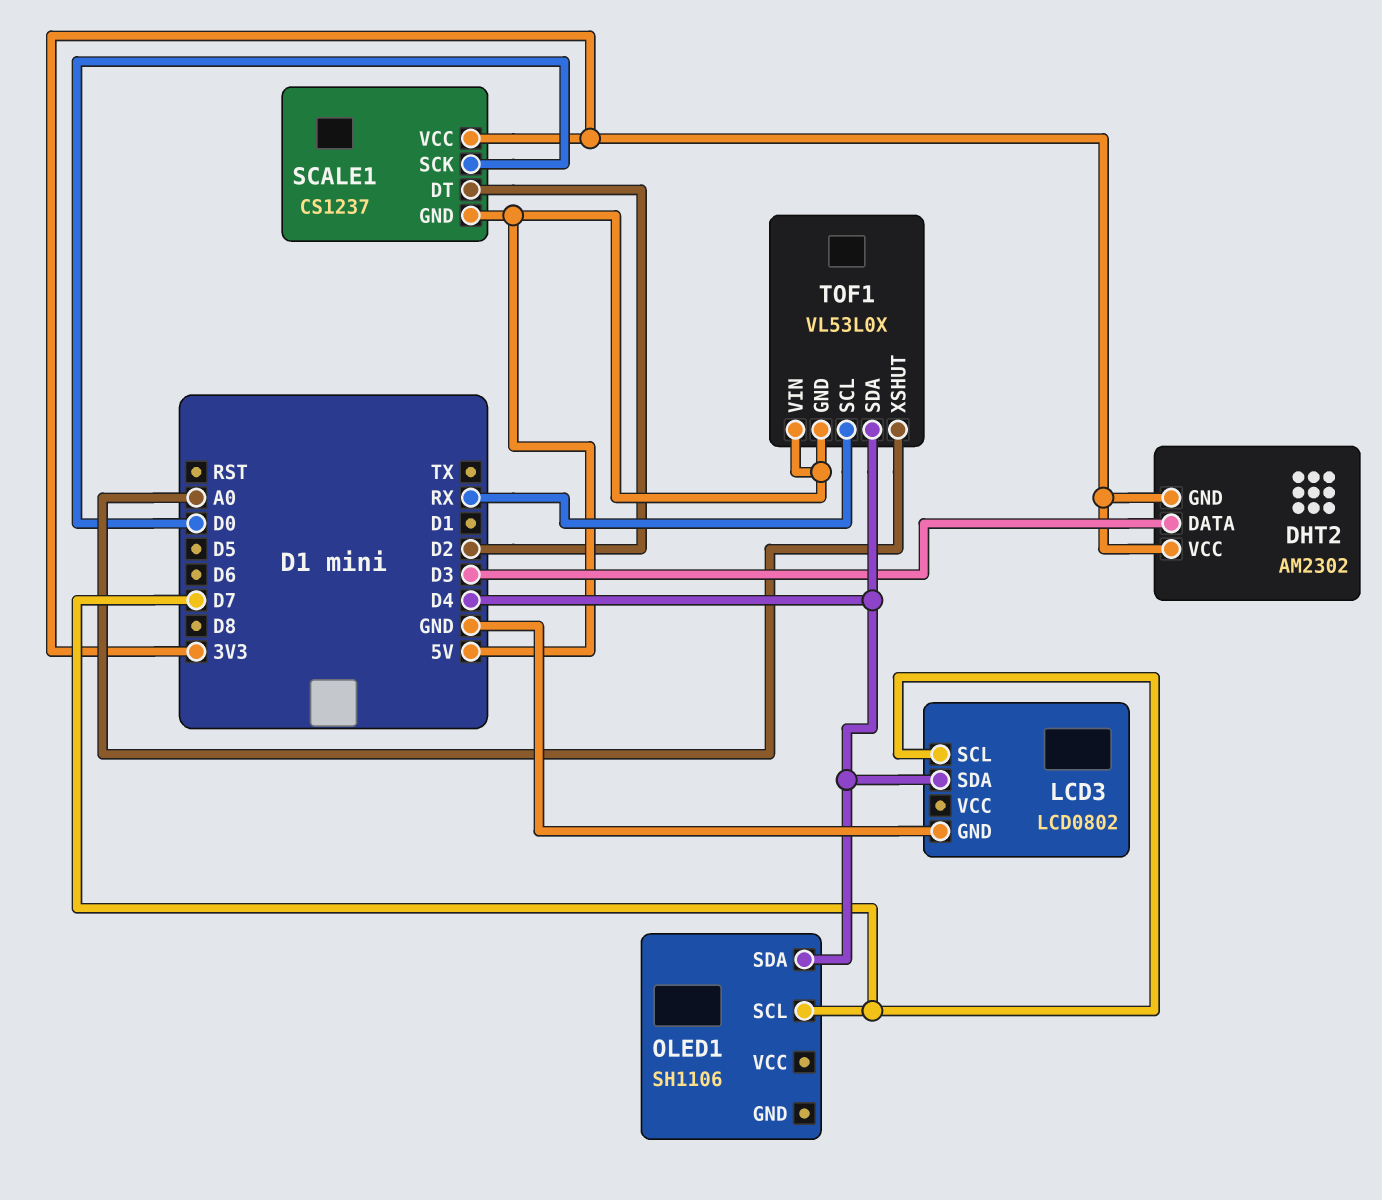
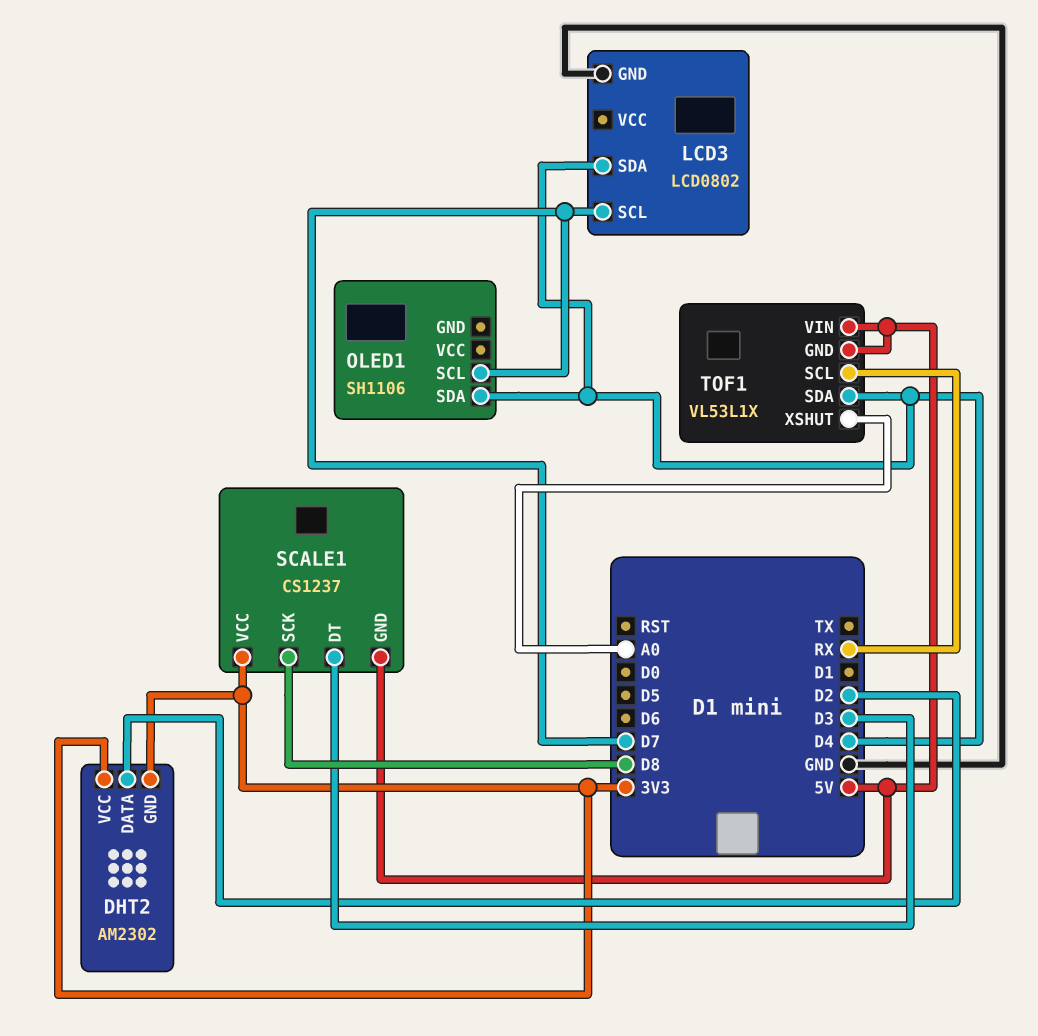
DHT2 pin DATA: D3 -> D2
SCALE1 pin DT: D2 -> D3
SCALE1 pin SCK: D0 -> D8
TOF1: VL53L0X -> VL53L1X

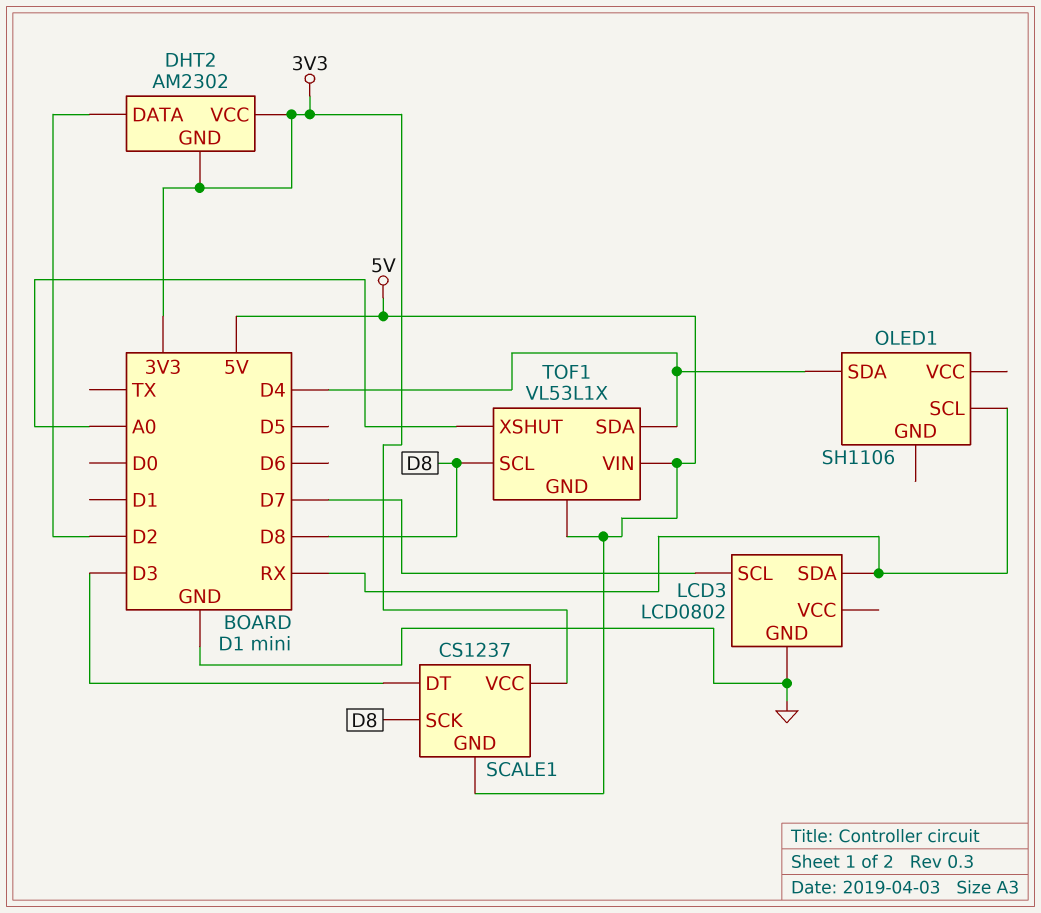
LCD3 pin SDA: D4 -> RX
OLED1 pin SCL: D7 -> RX
TOF1 pin SCL: RX -> D8

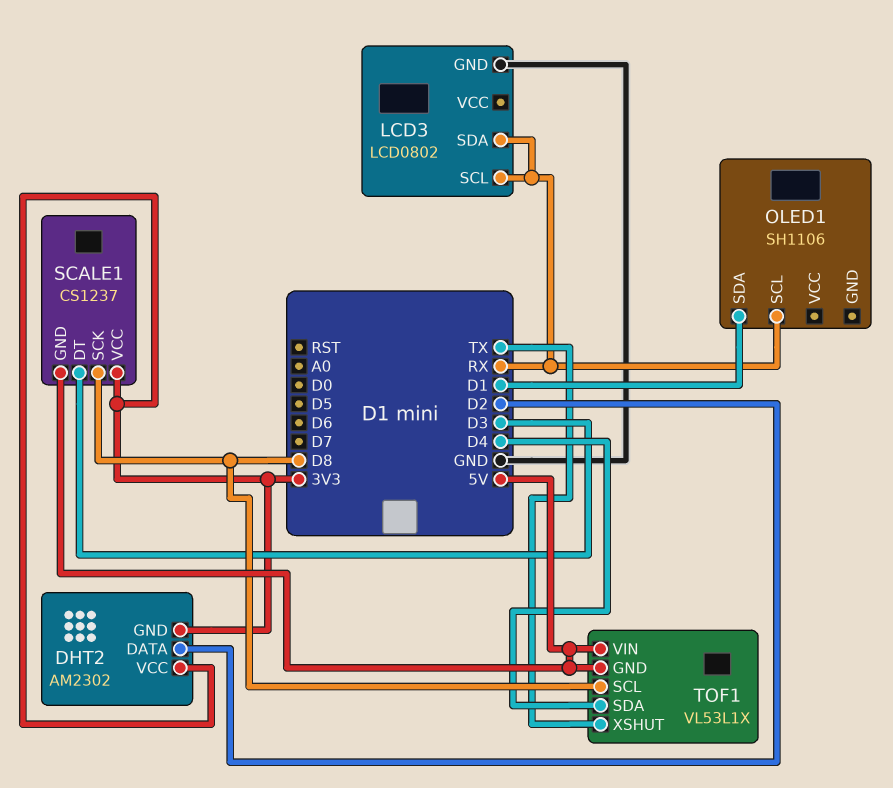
LCD3 pin SCL: D7 -> RX
OLED1 pin SDA: D4 -> D1
TOF1 pin XSHUT: A0 -> TX

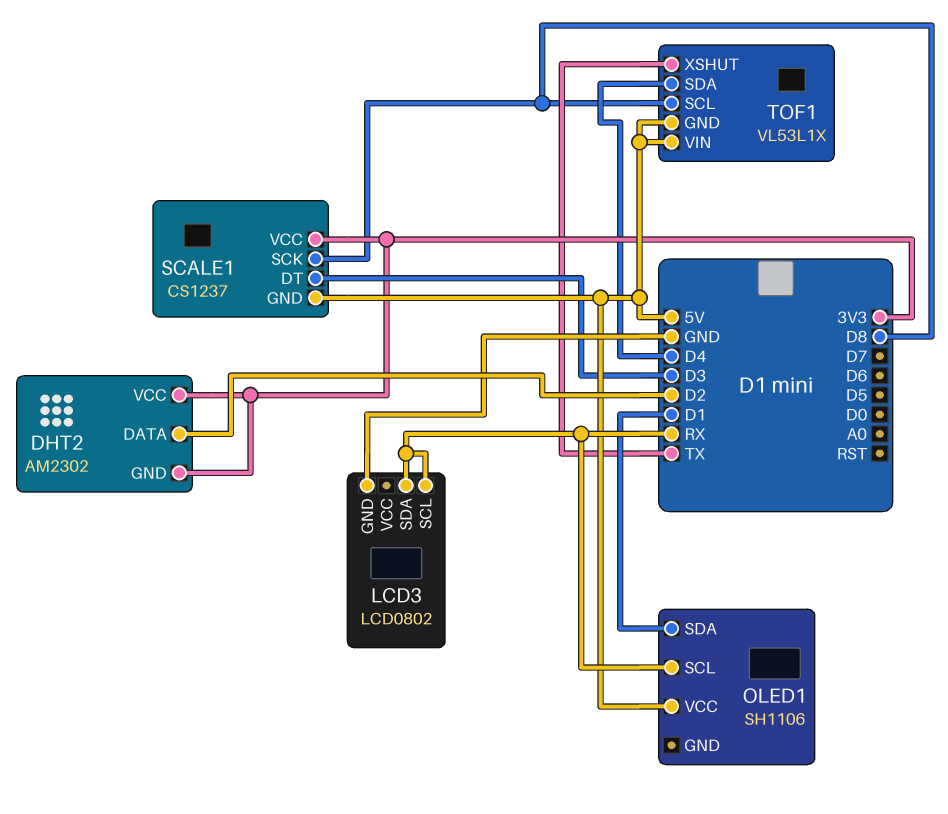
OLED1 pin VCC: none -> 5V

